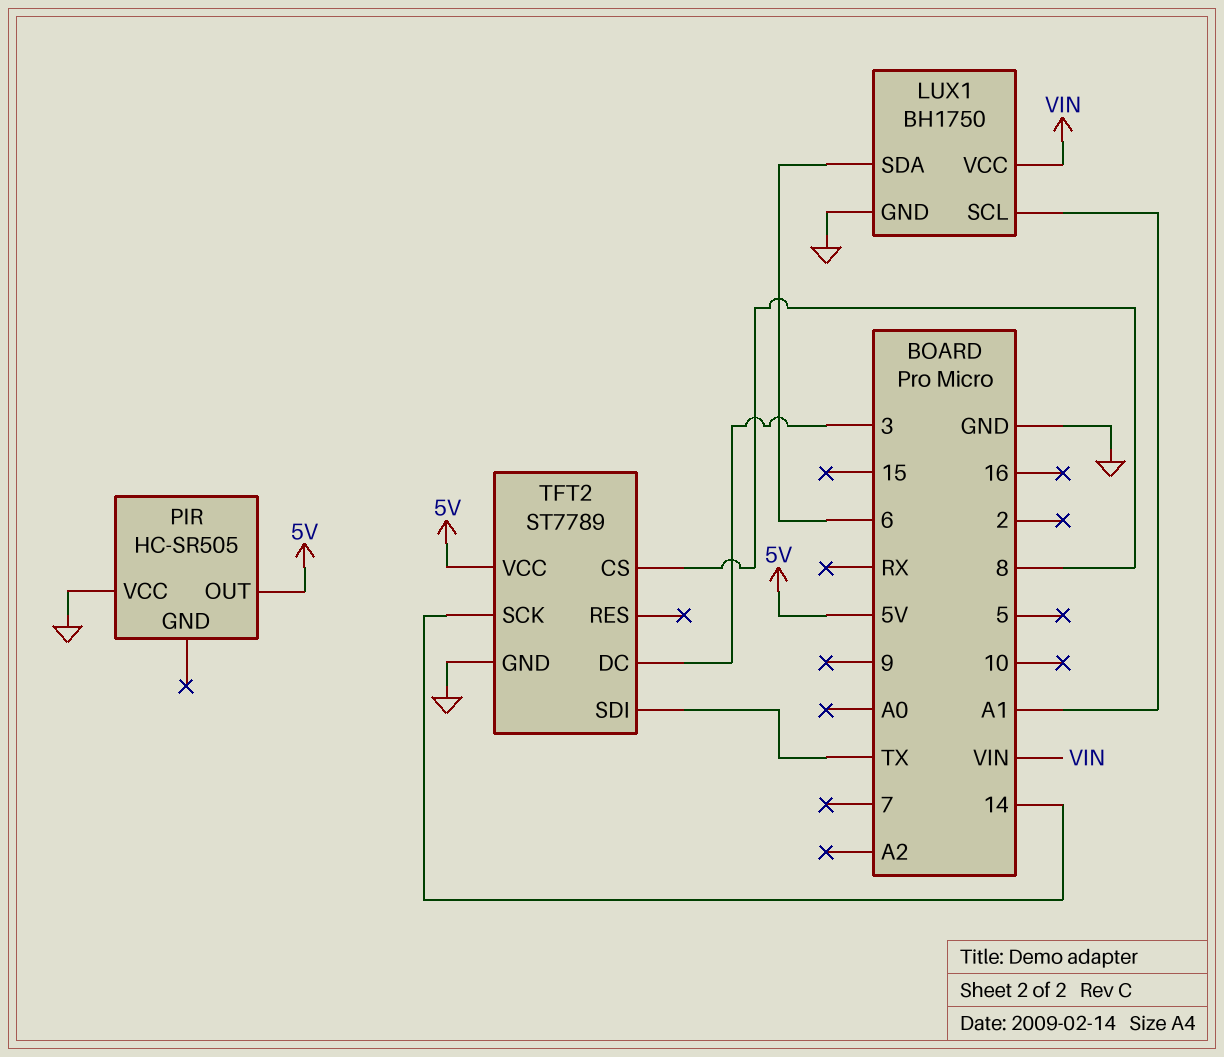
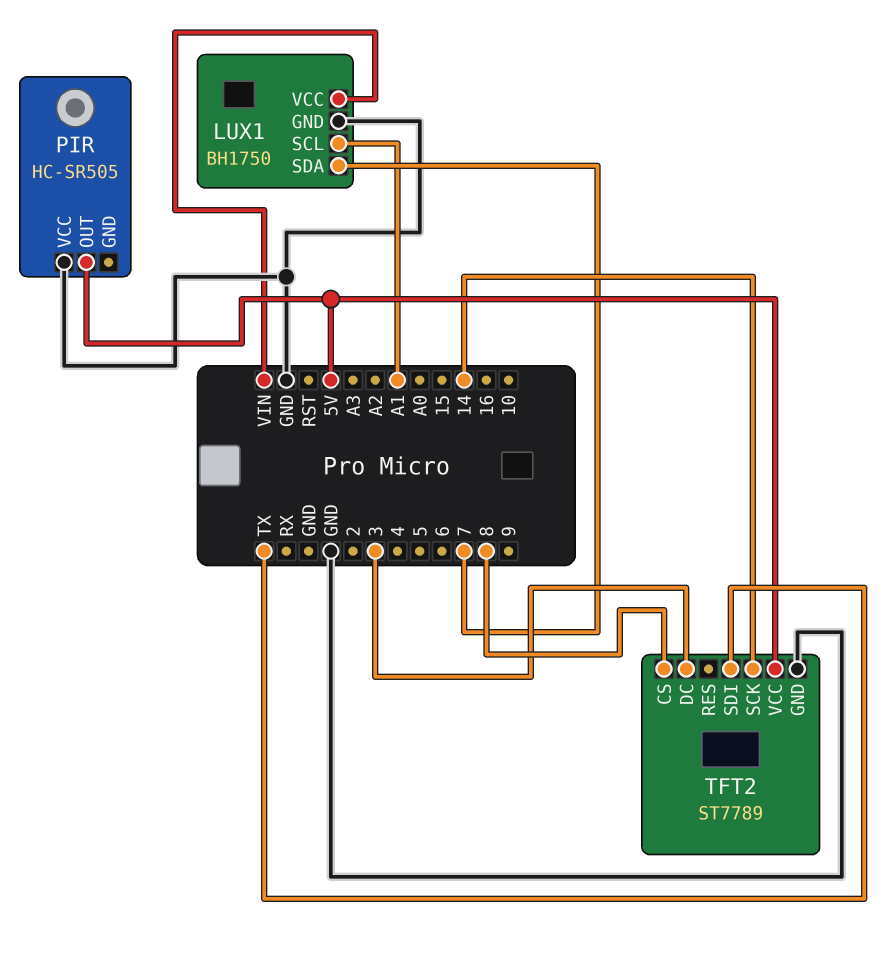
LUX1 pin SDA: 6 -> 7

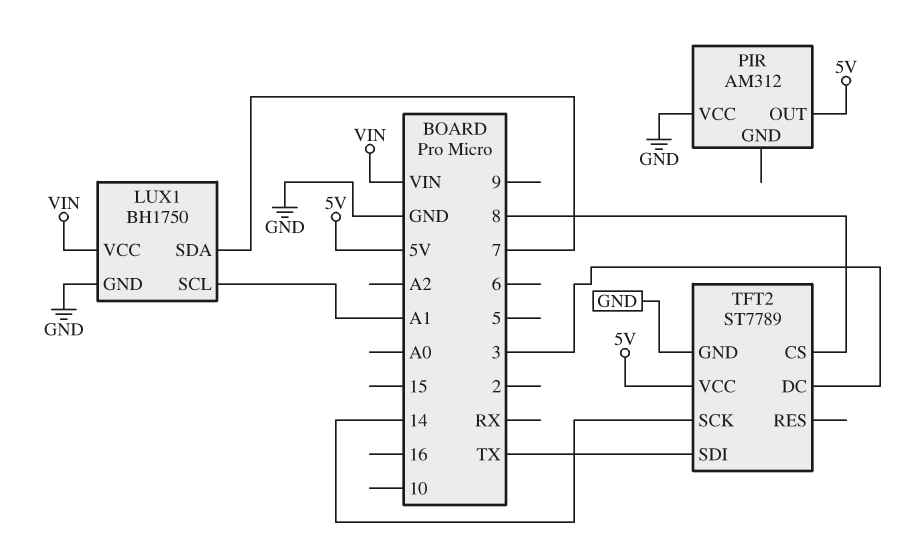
PIR: HC-SR505 -> AM312

